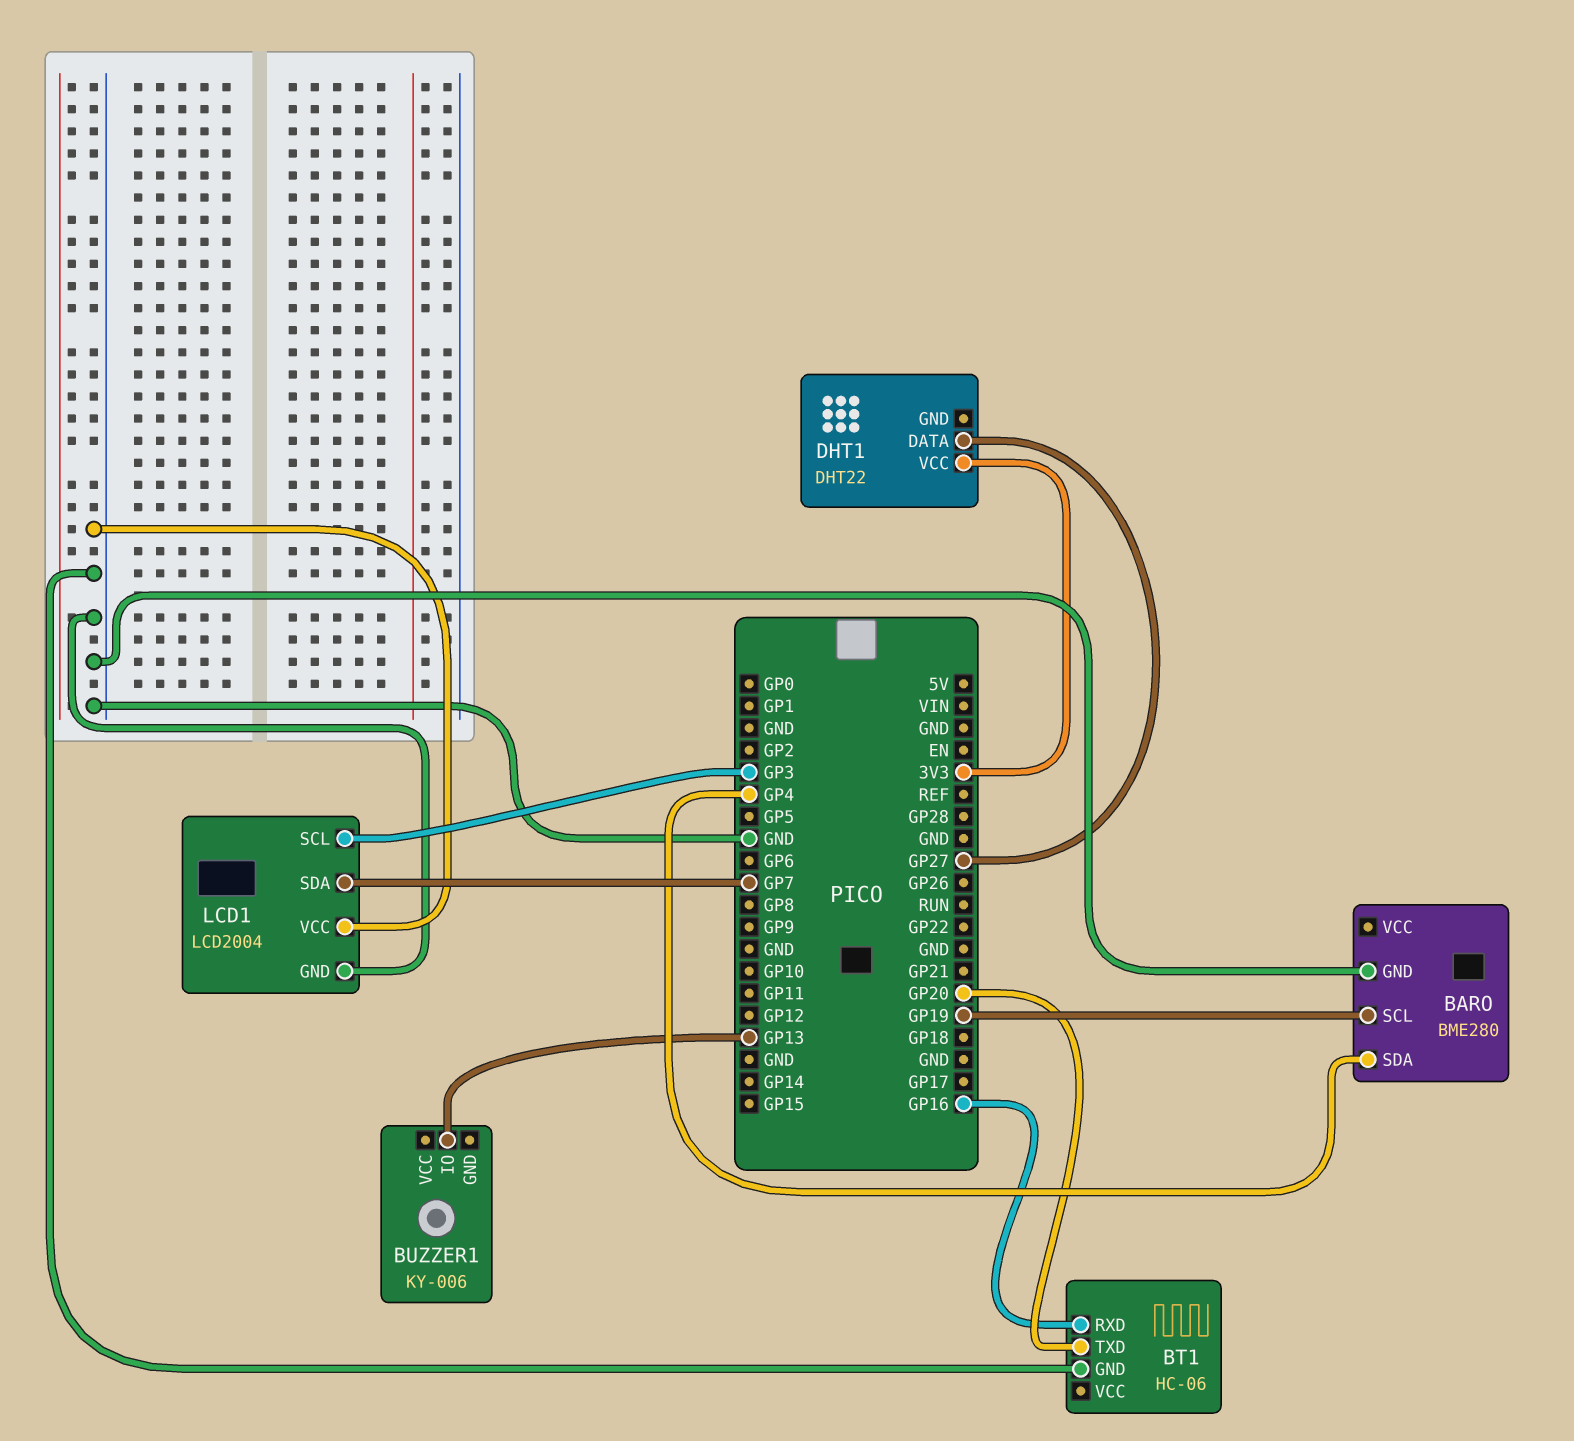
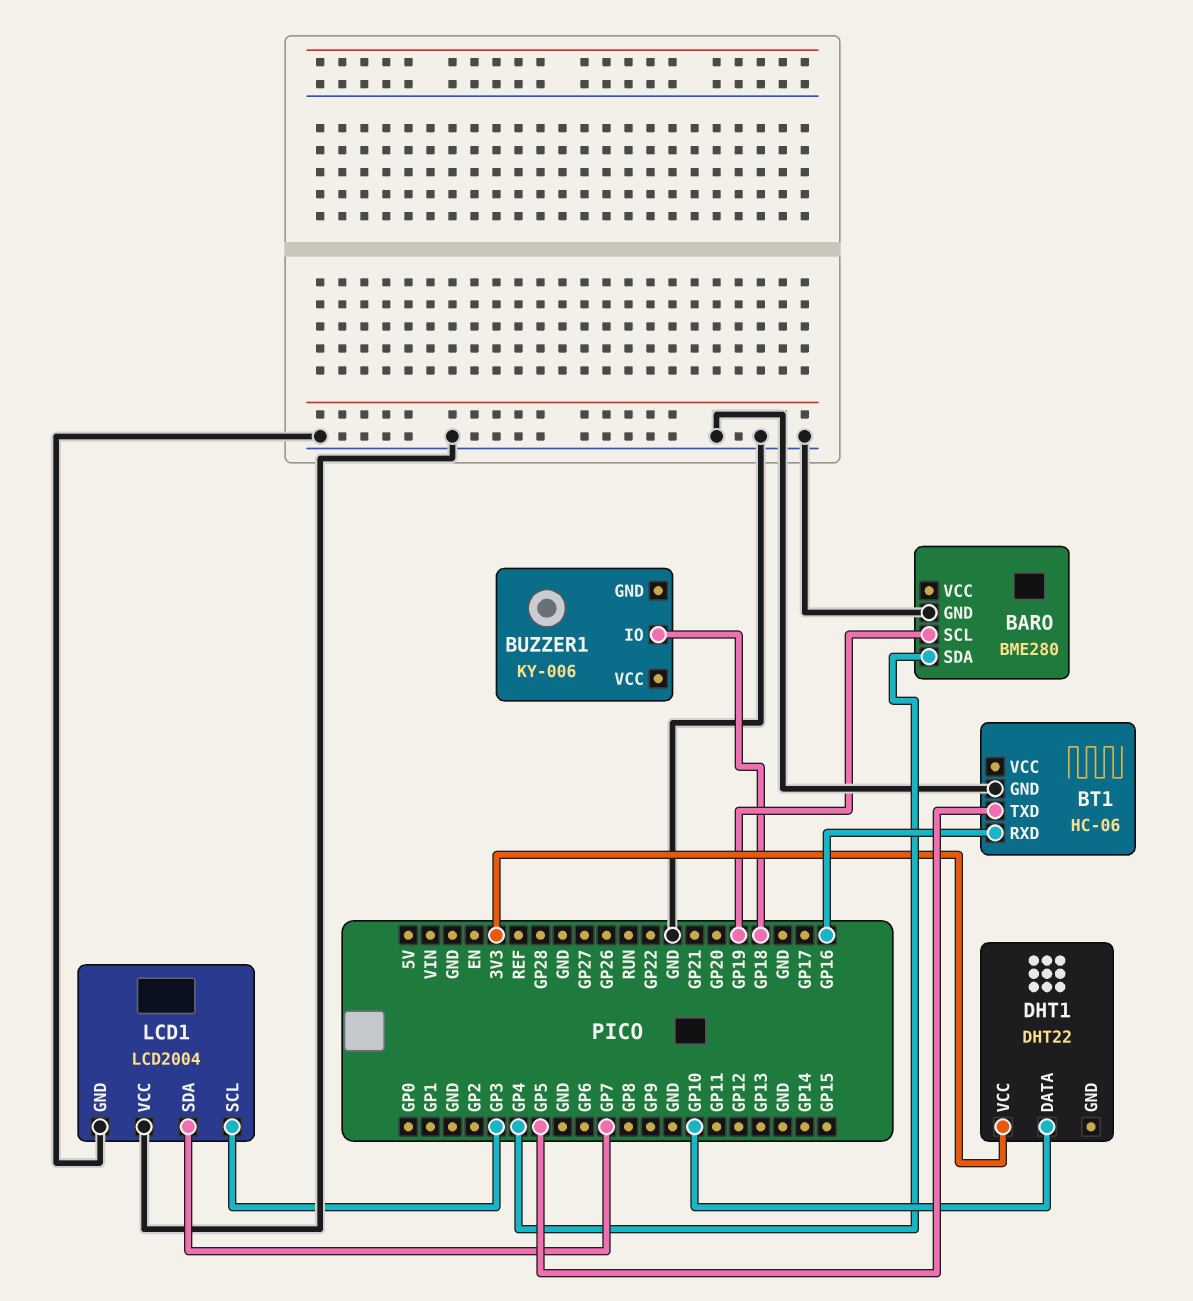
BT1 pin TXD: GP20 -> GP5
BUZZER1 pin IO: GP13 -> GP18
DHT1 pin DATA: GP27 -> GP10

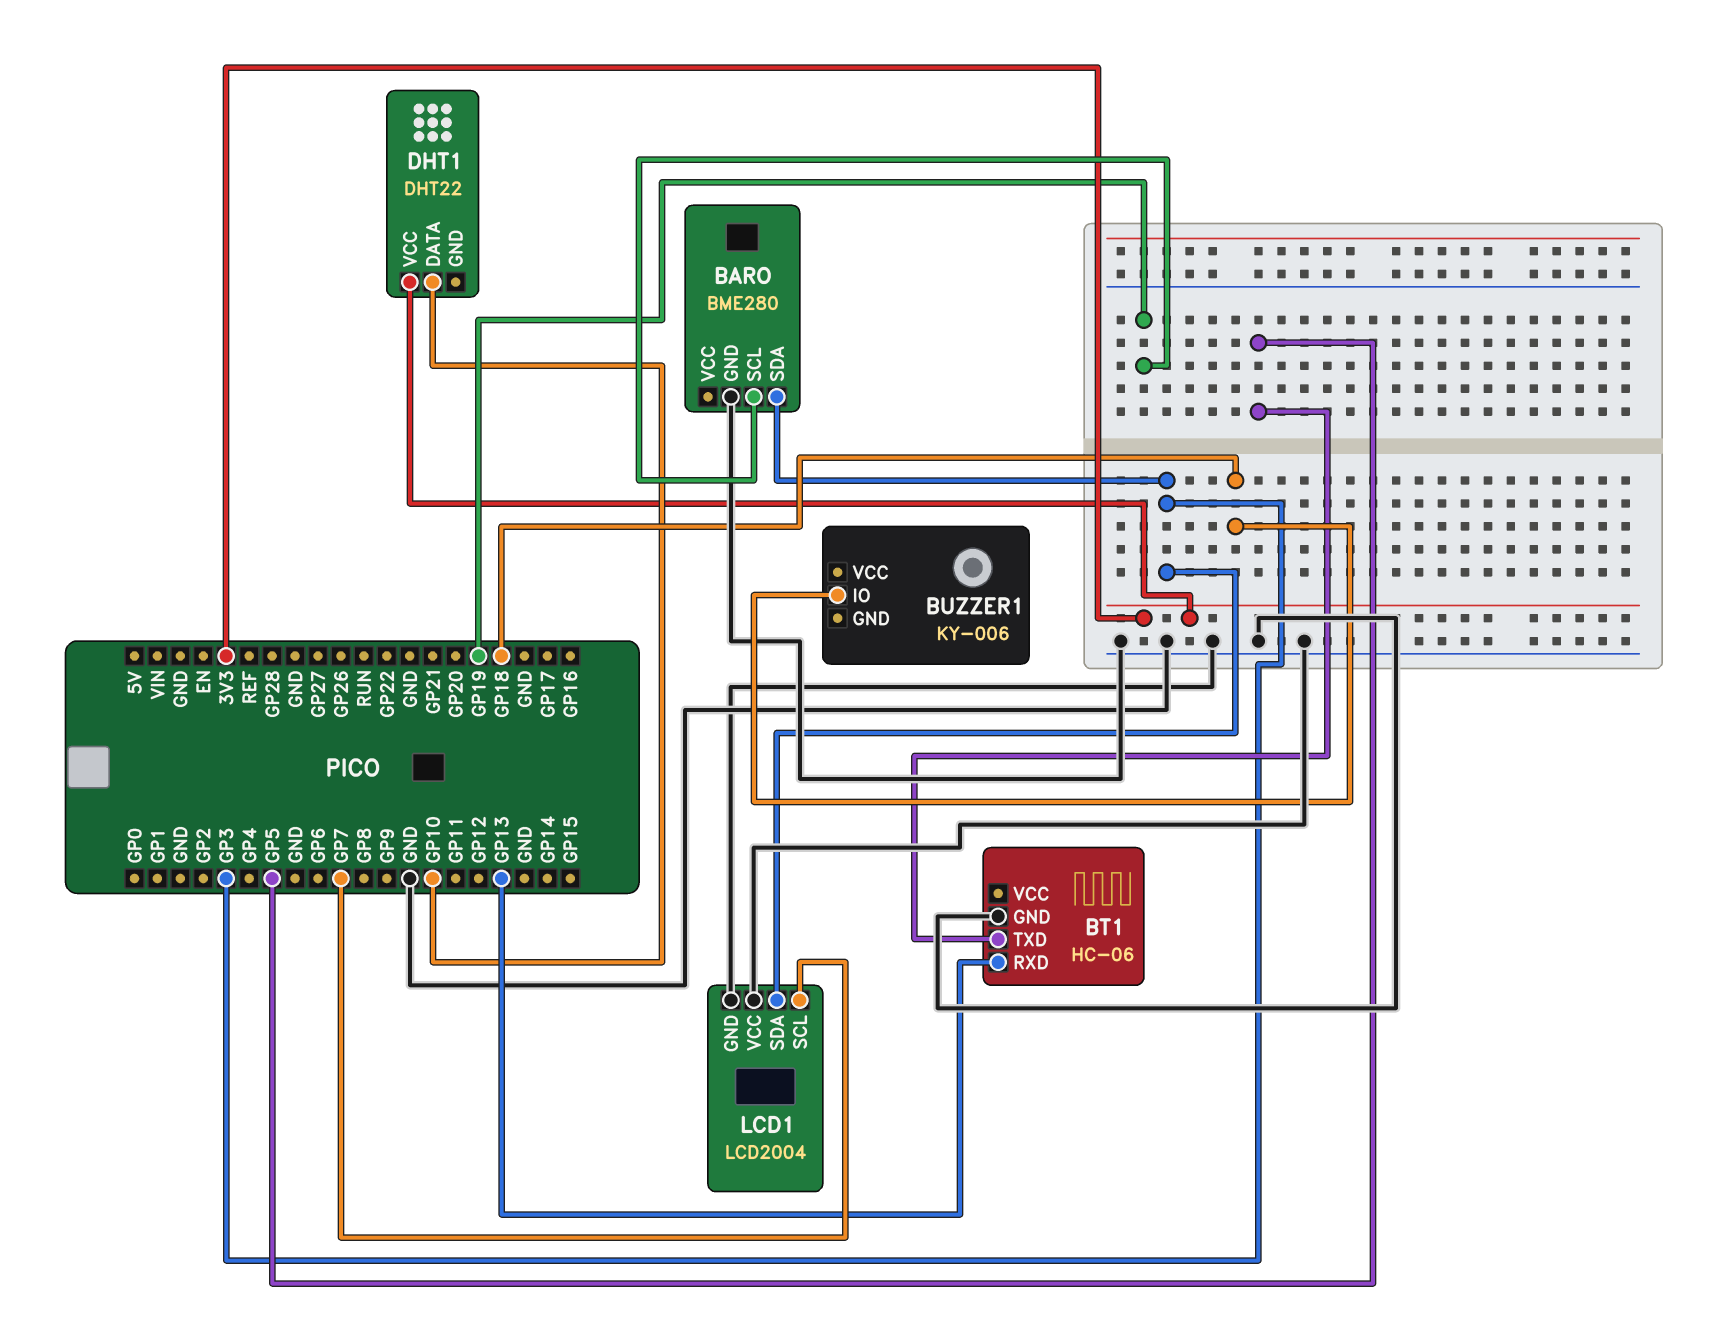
BARO pin SDA: GP4 -> GP3
BT1 pin RXD: GP16 -> GP13
LCD1 pin SCL: GP3 -> GP7
LCD1 pin SDA: GP7 -> GP3

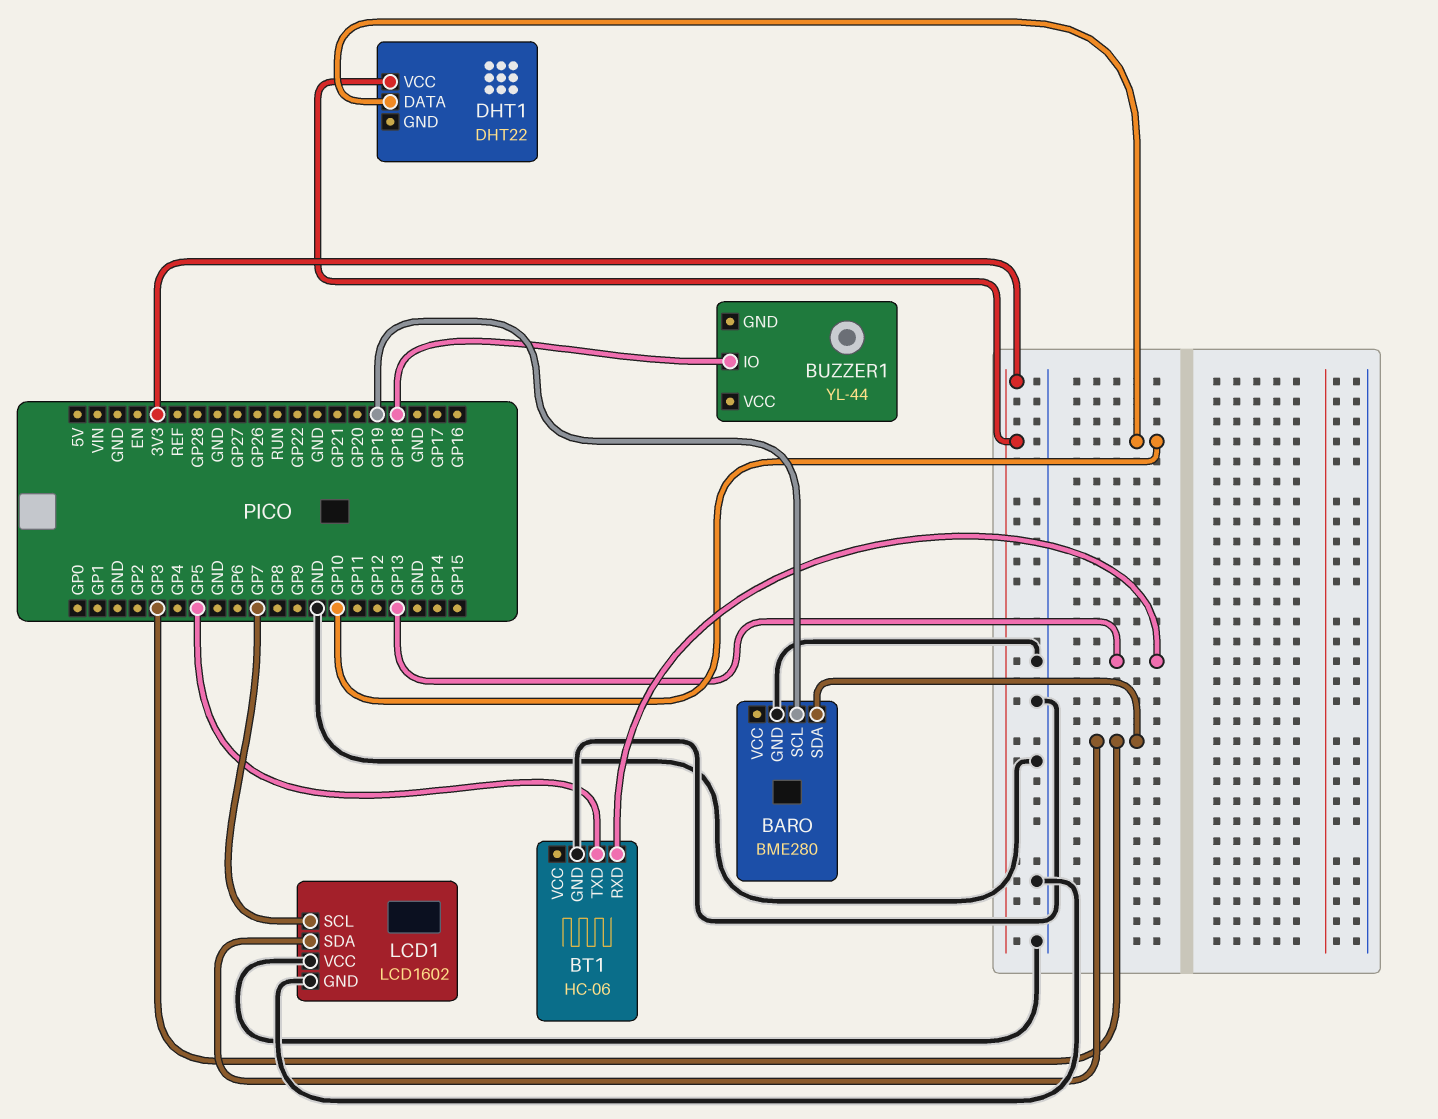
BUZZER1: KY-006 -> YL-44
LCD1: LCD2004 -> LCD1602

